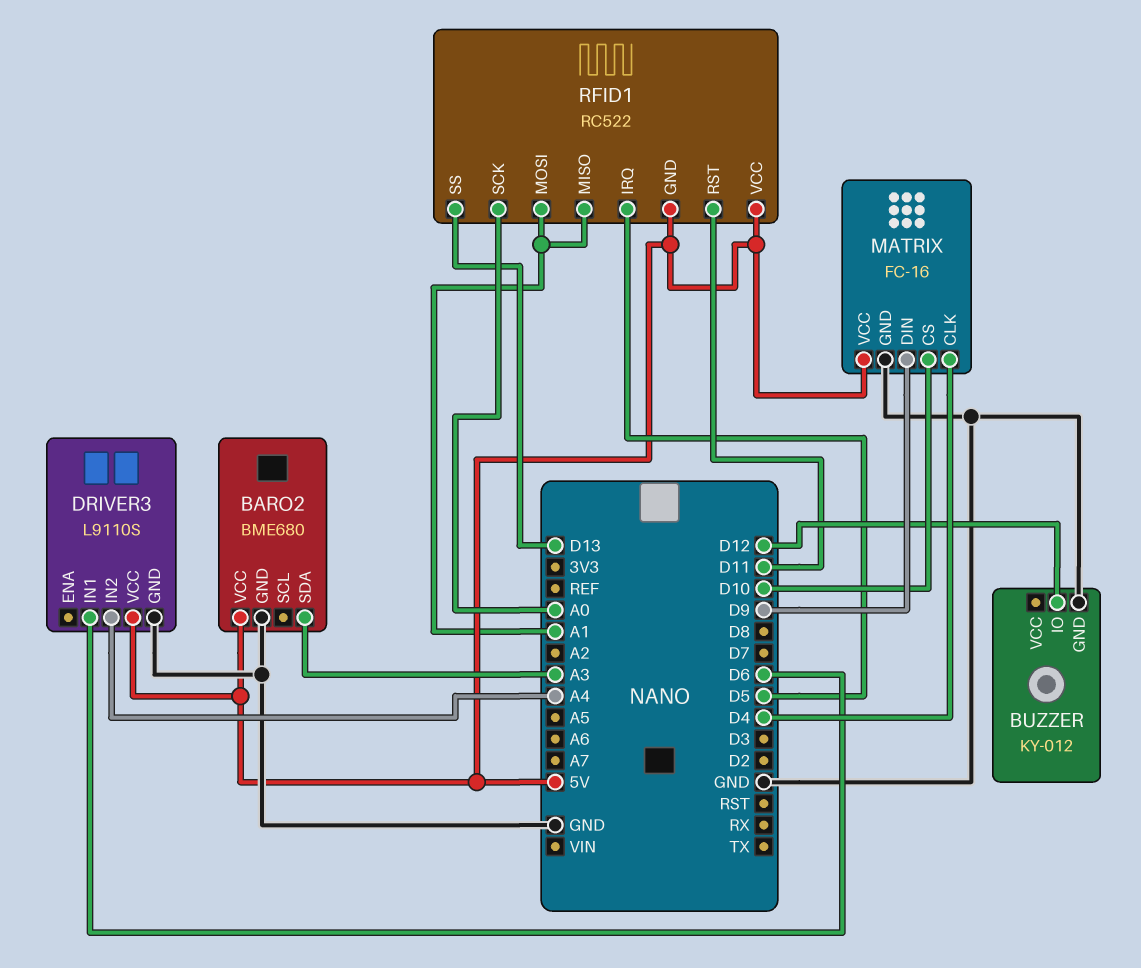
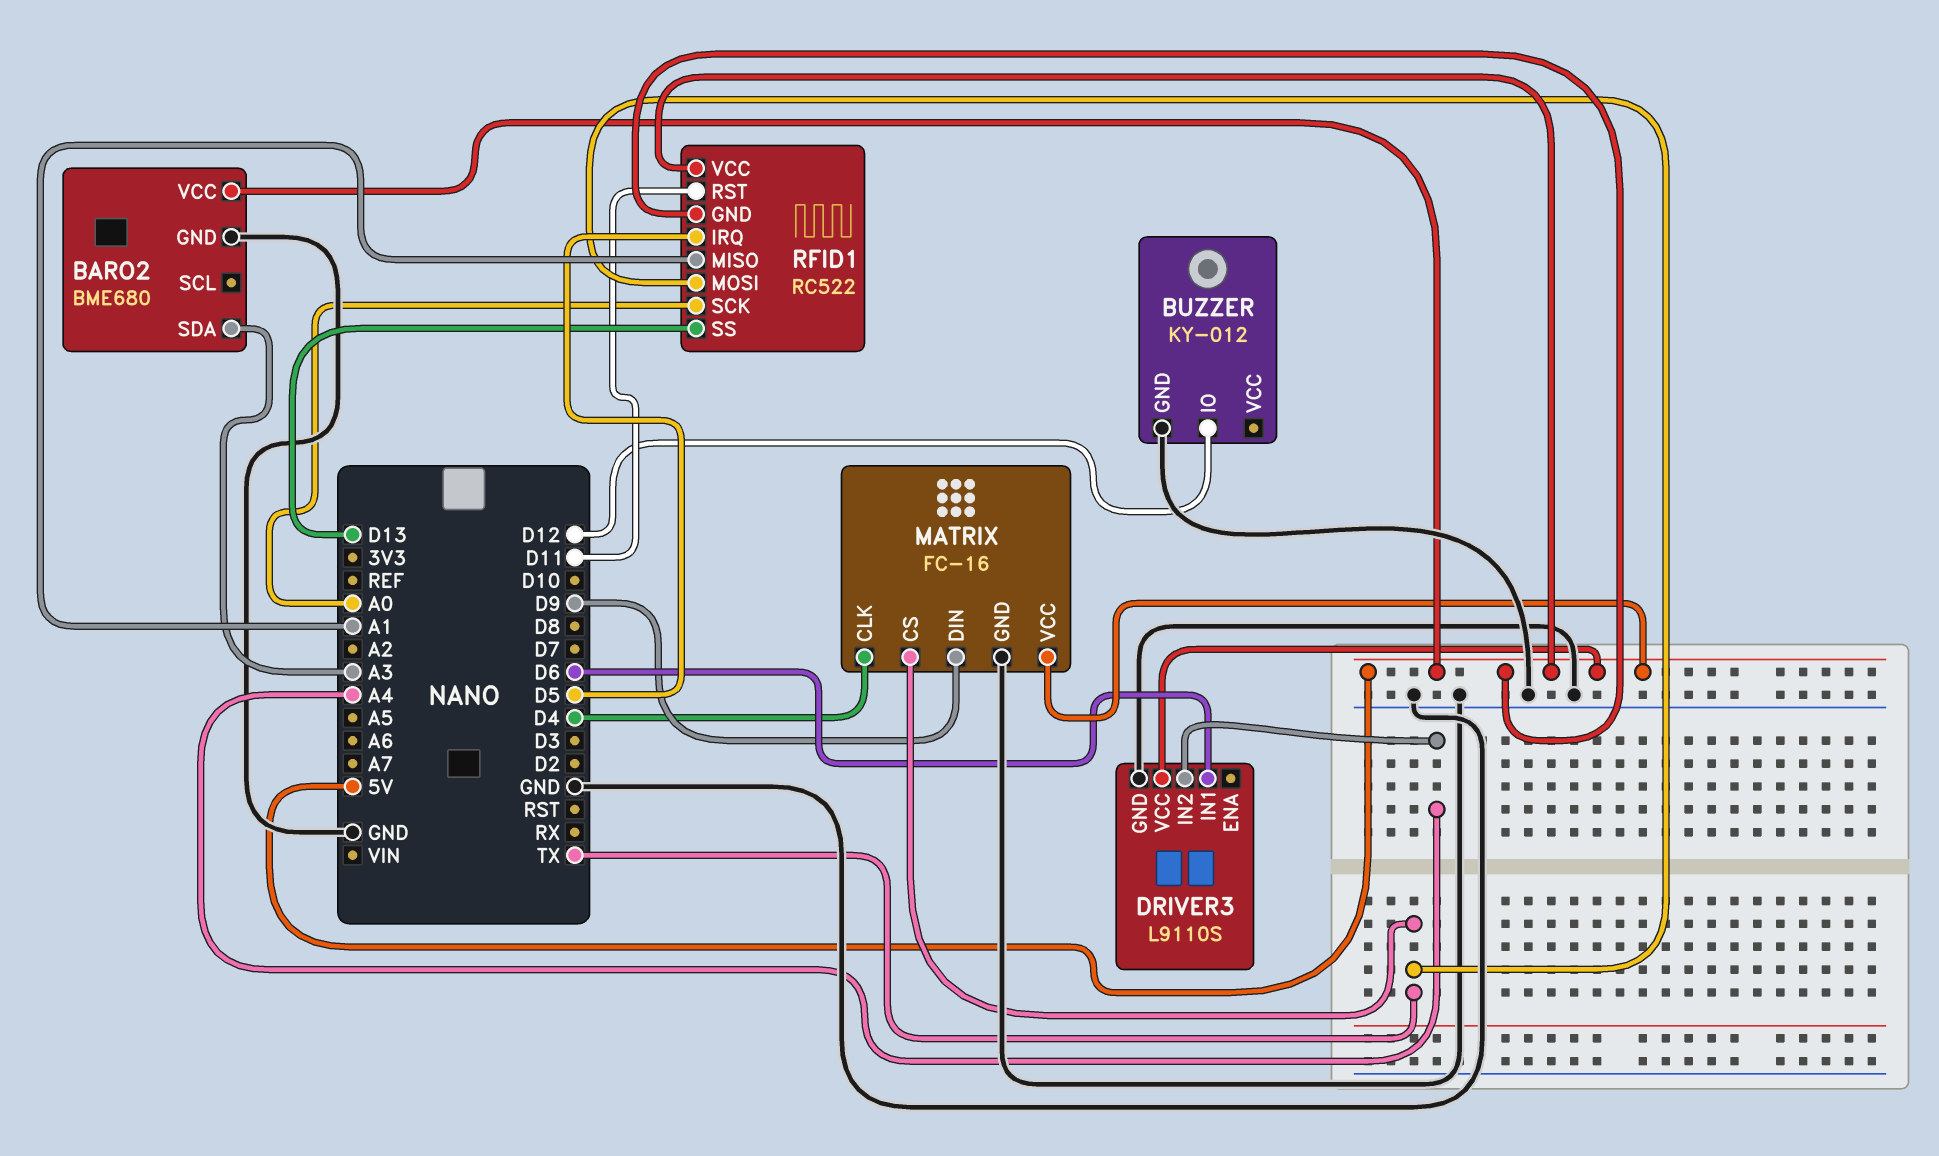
MATRIX pin CS: D10 -> TX
RFID1 pin MOSI: A1 -> TX

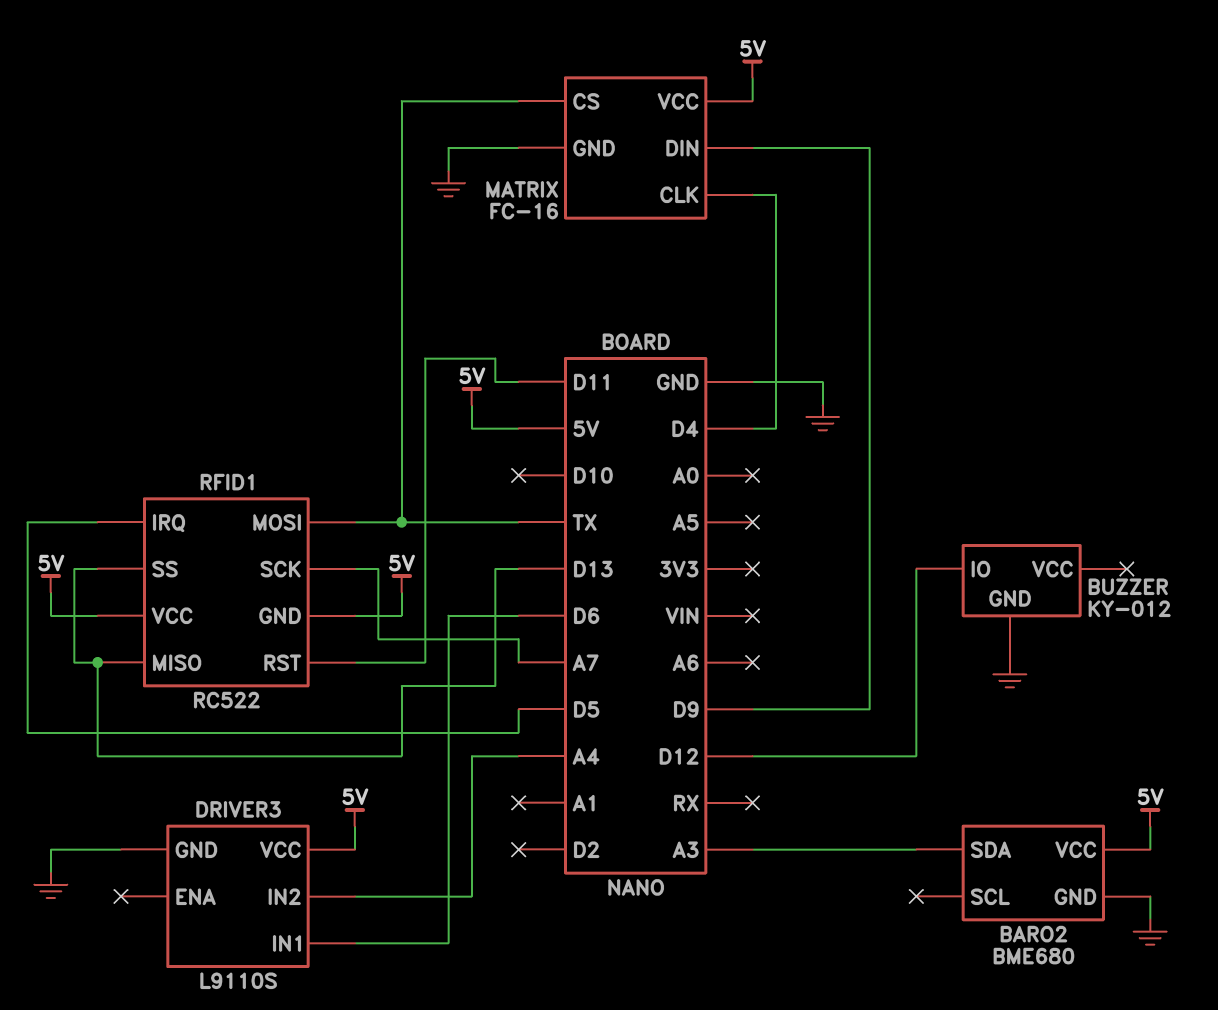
RFID1 pin MISO: A1 -> D13
RFID1 pin SCK: A0 -> A7

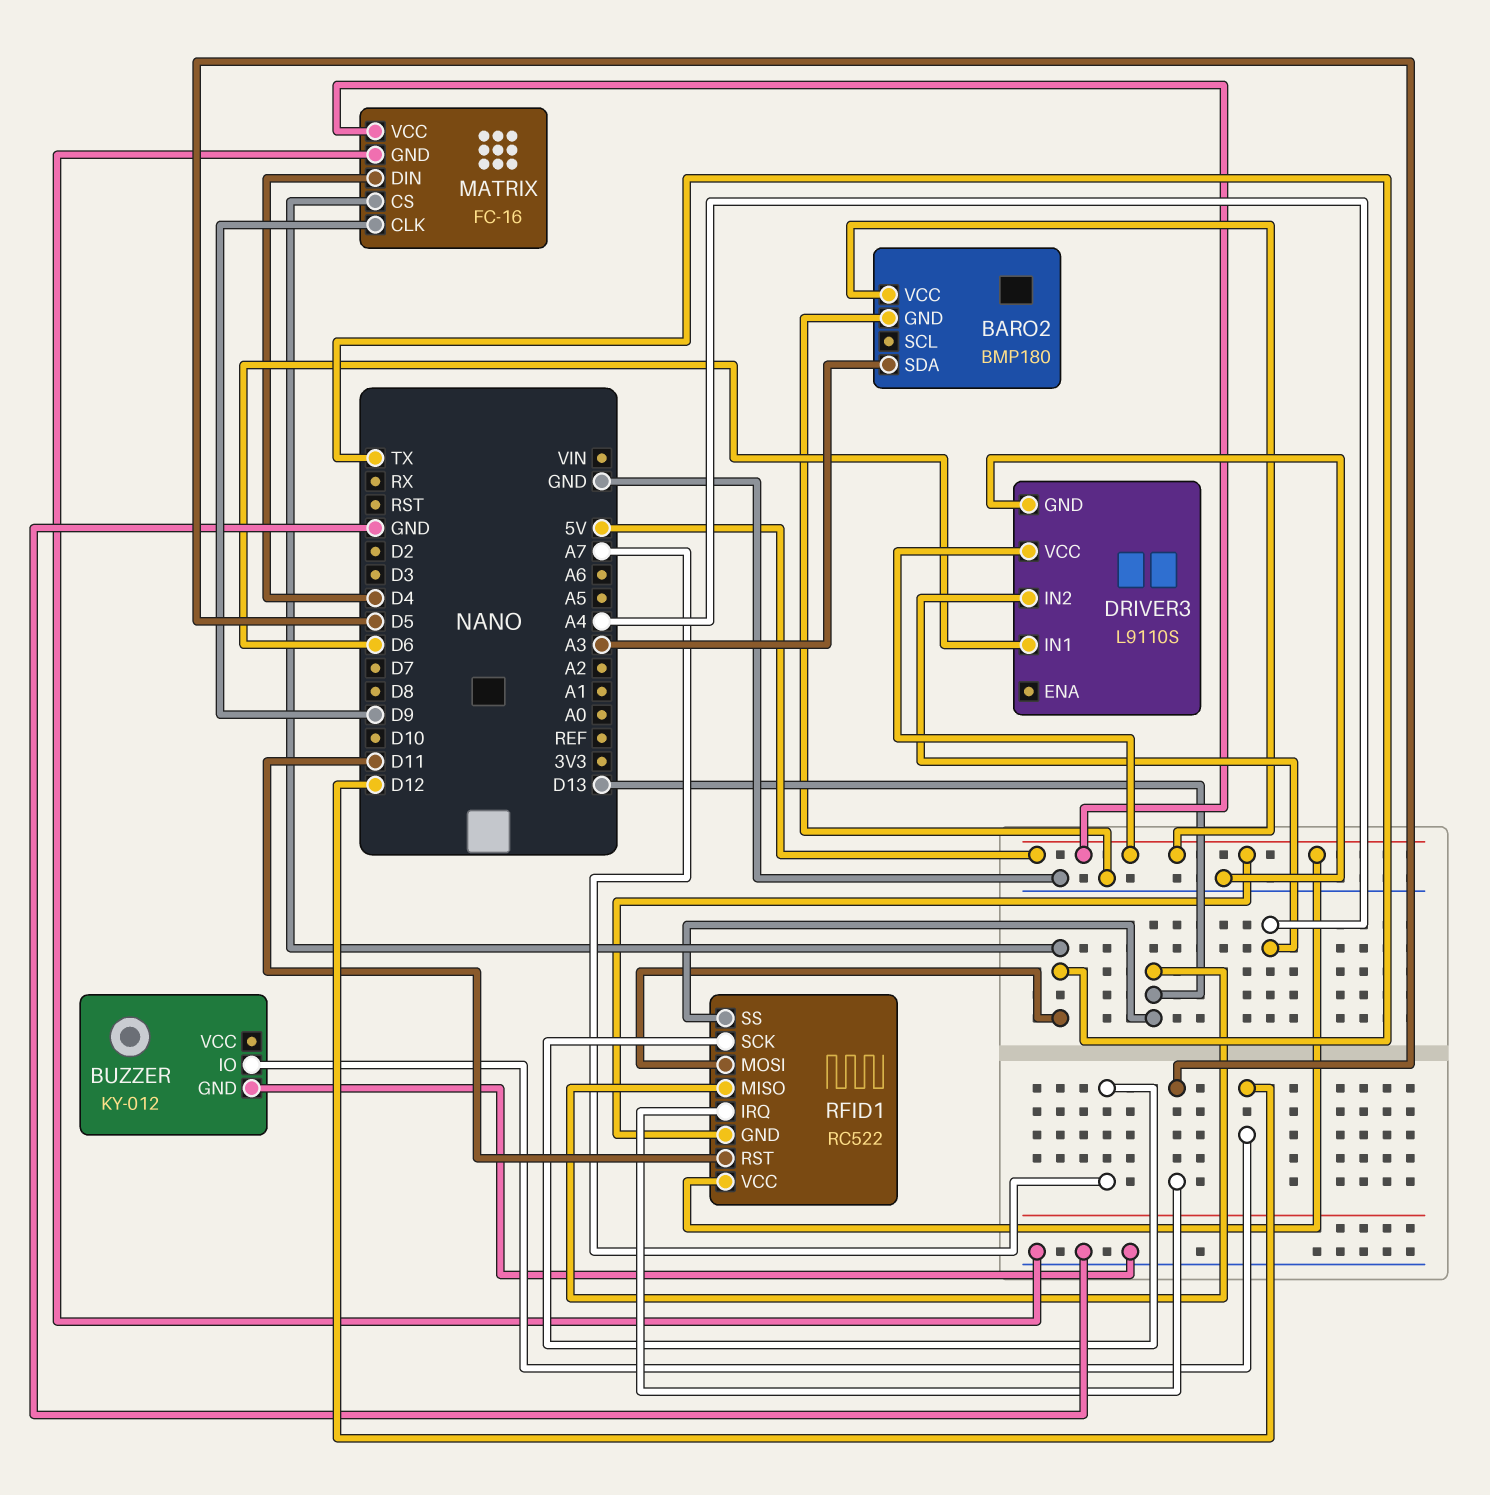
BARO2: BME680 -> BMP180
MATRIX pin CLK: D4 -> D9
MATRIX pin DIN: D9 -> D4

